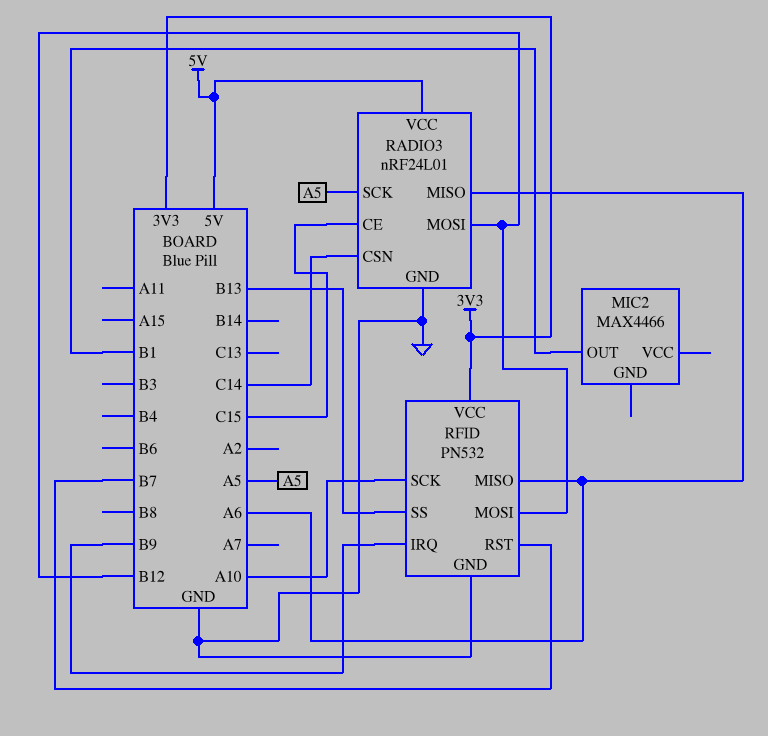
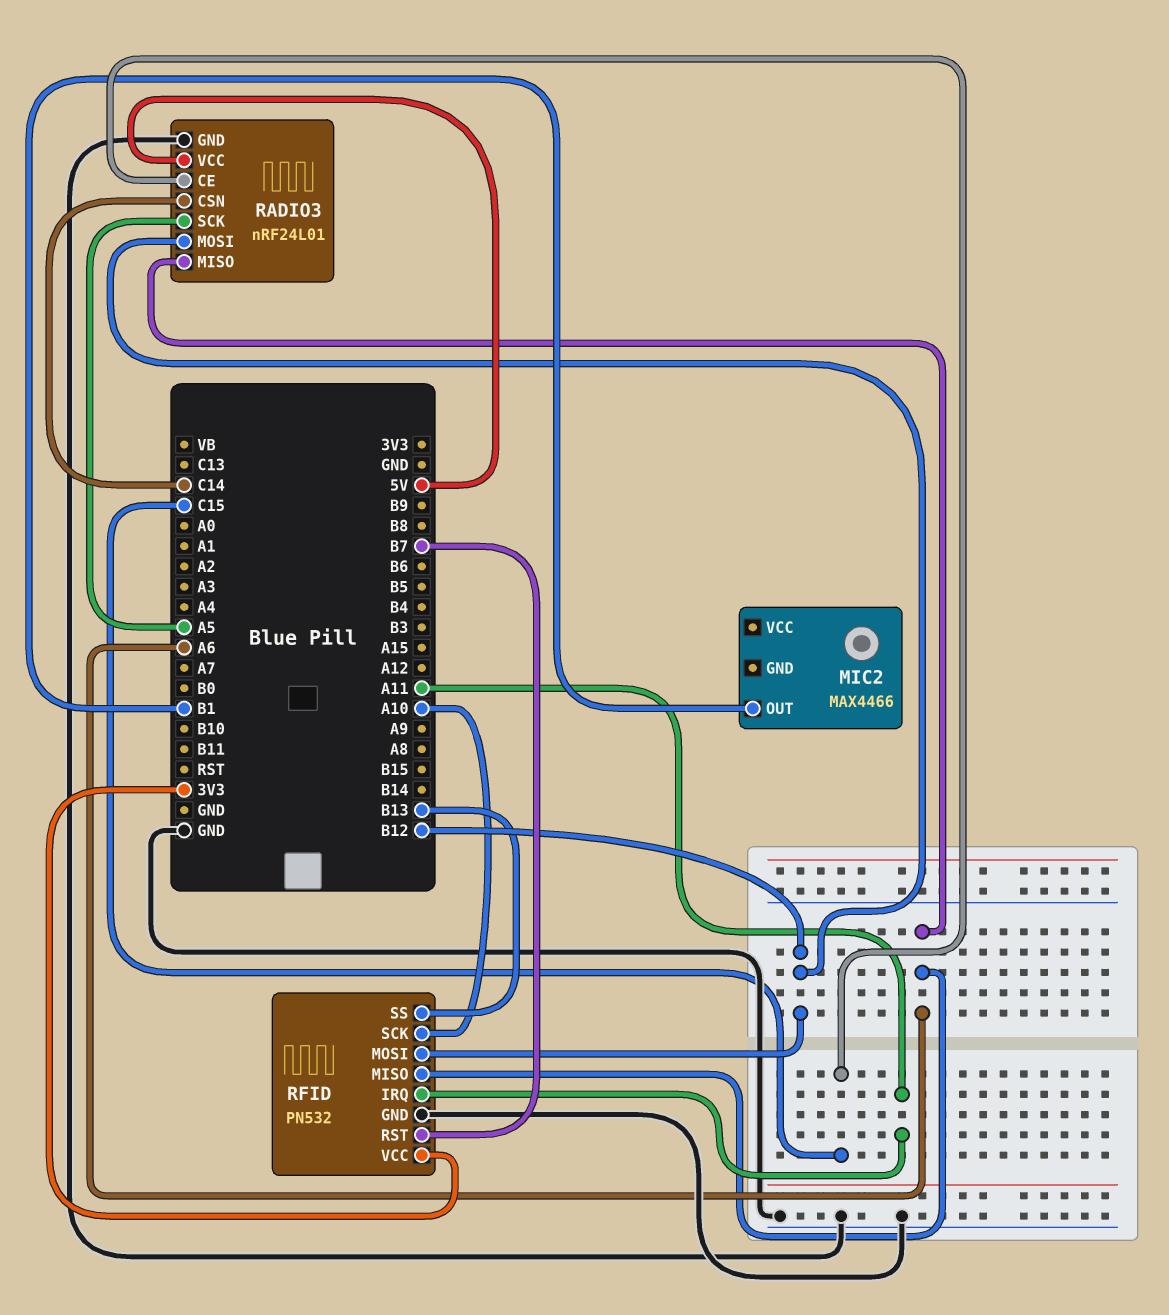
RFID pin IRQ: B9 -> A11

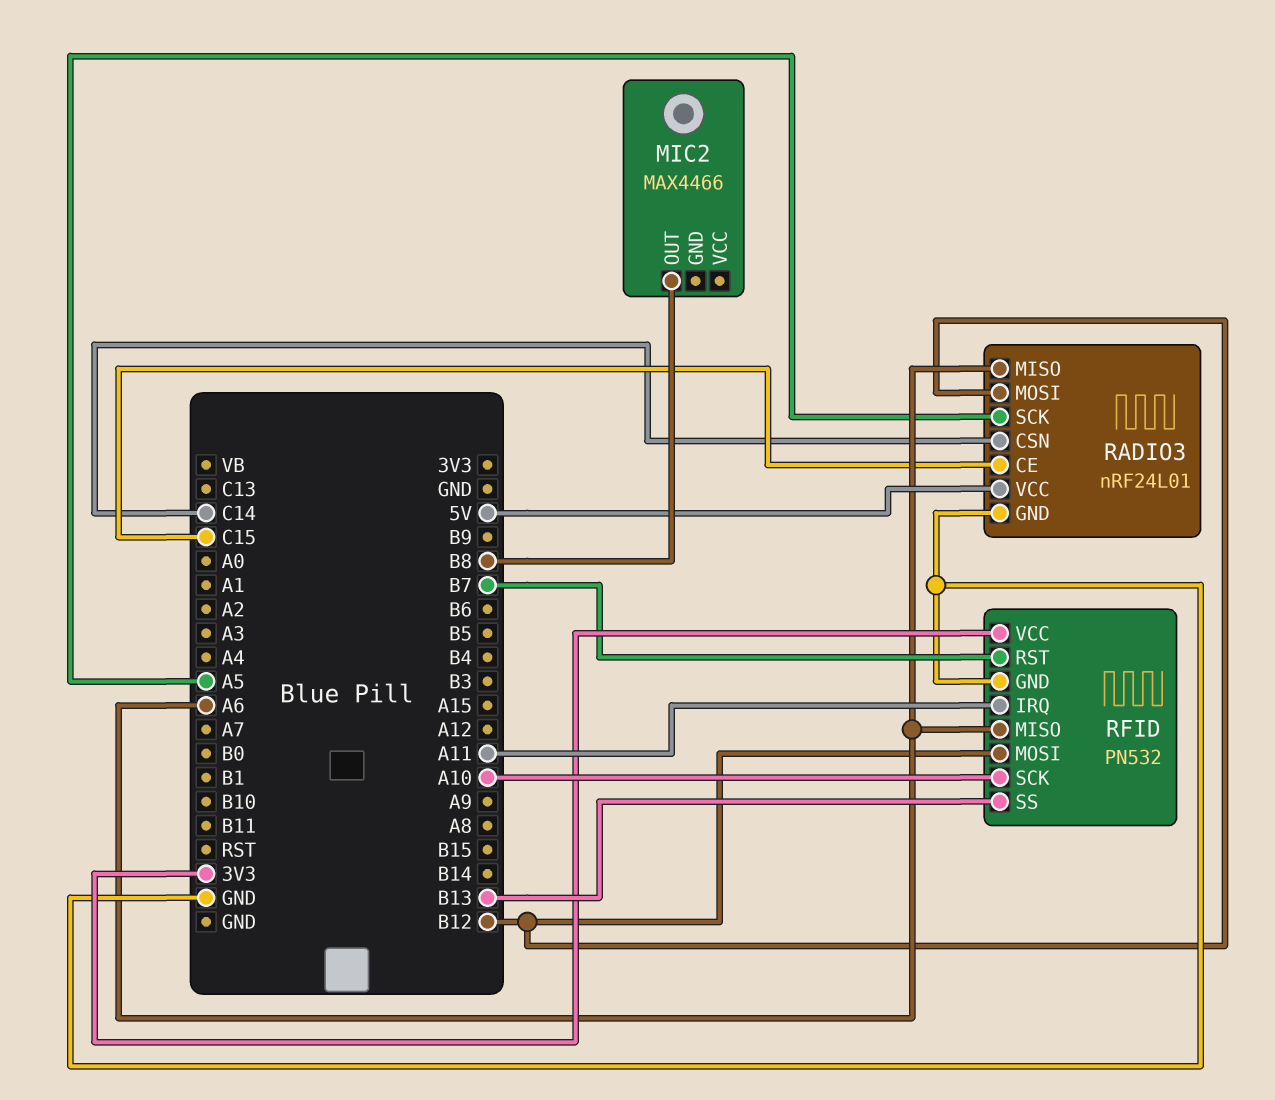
MIC2 pin OUT: B1 -> B8

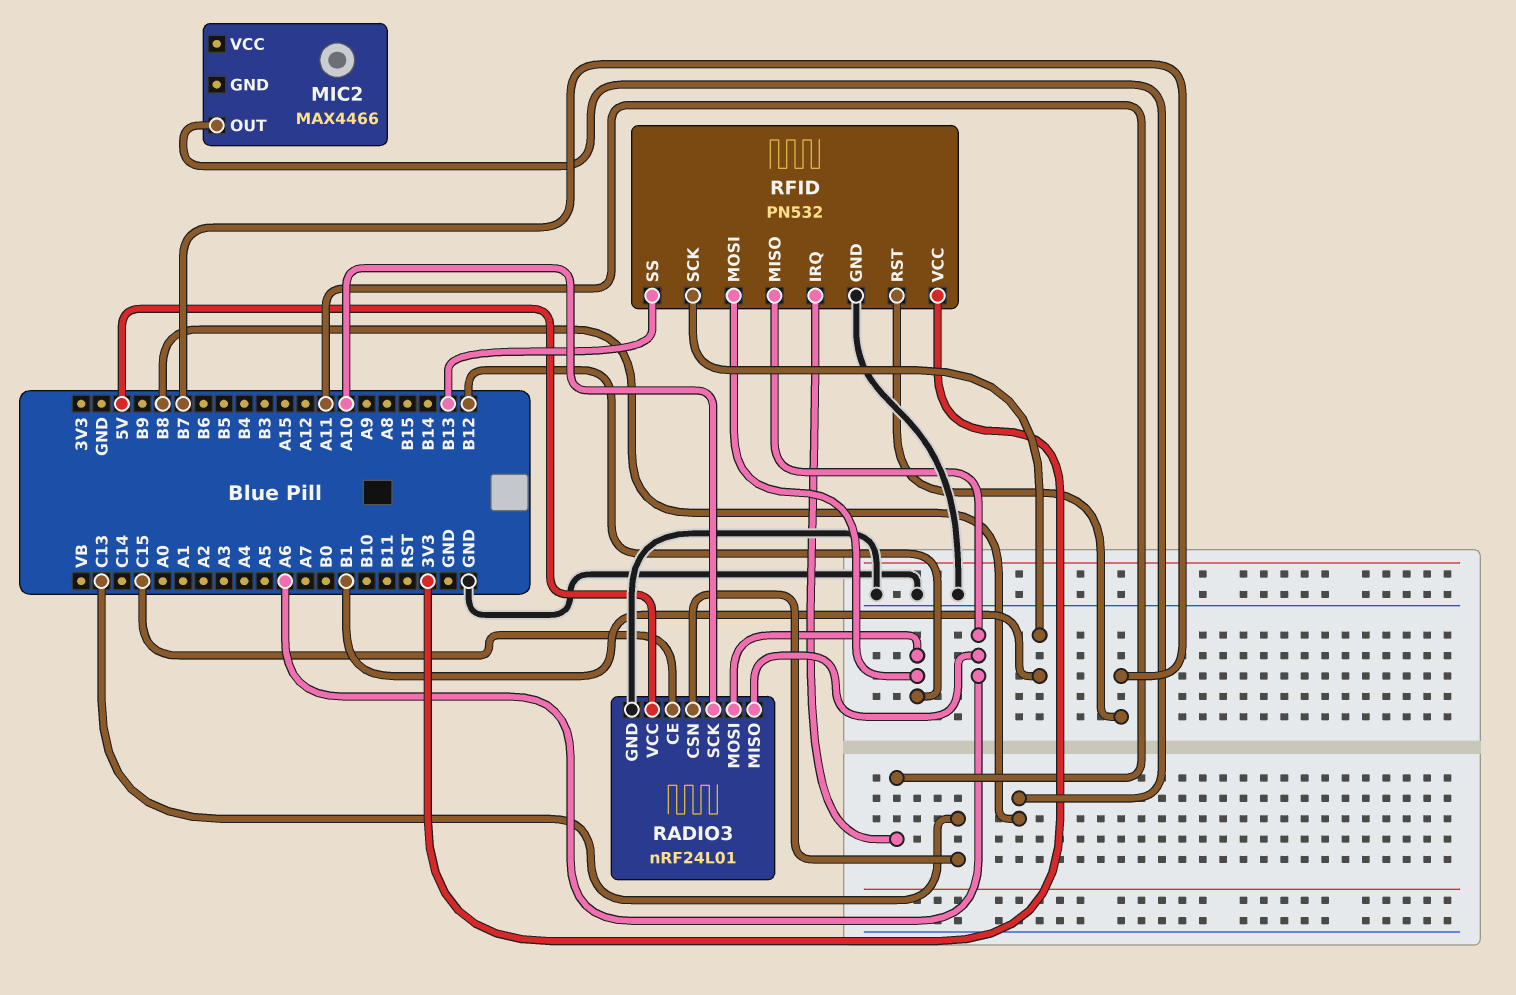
RADIO3 pin CSN: C14 -> C13
RADIO3 pin SCK: A5 -> A10
RFID pin SCK: A10 -> B1

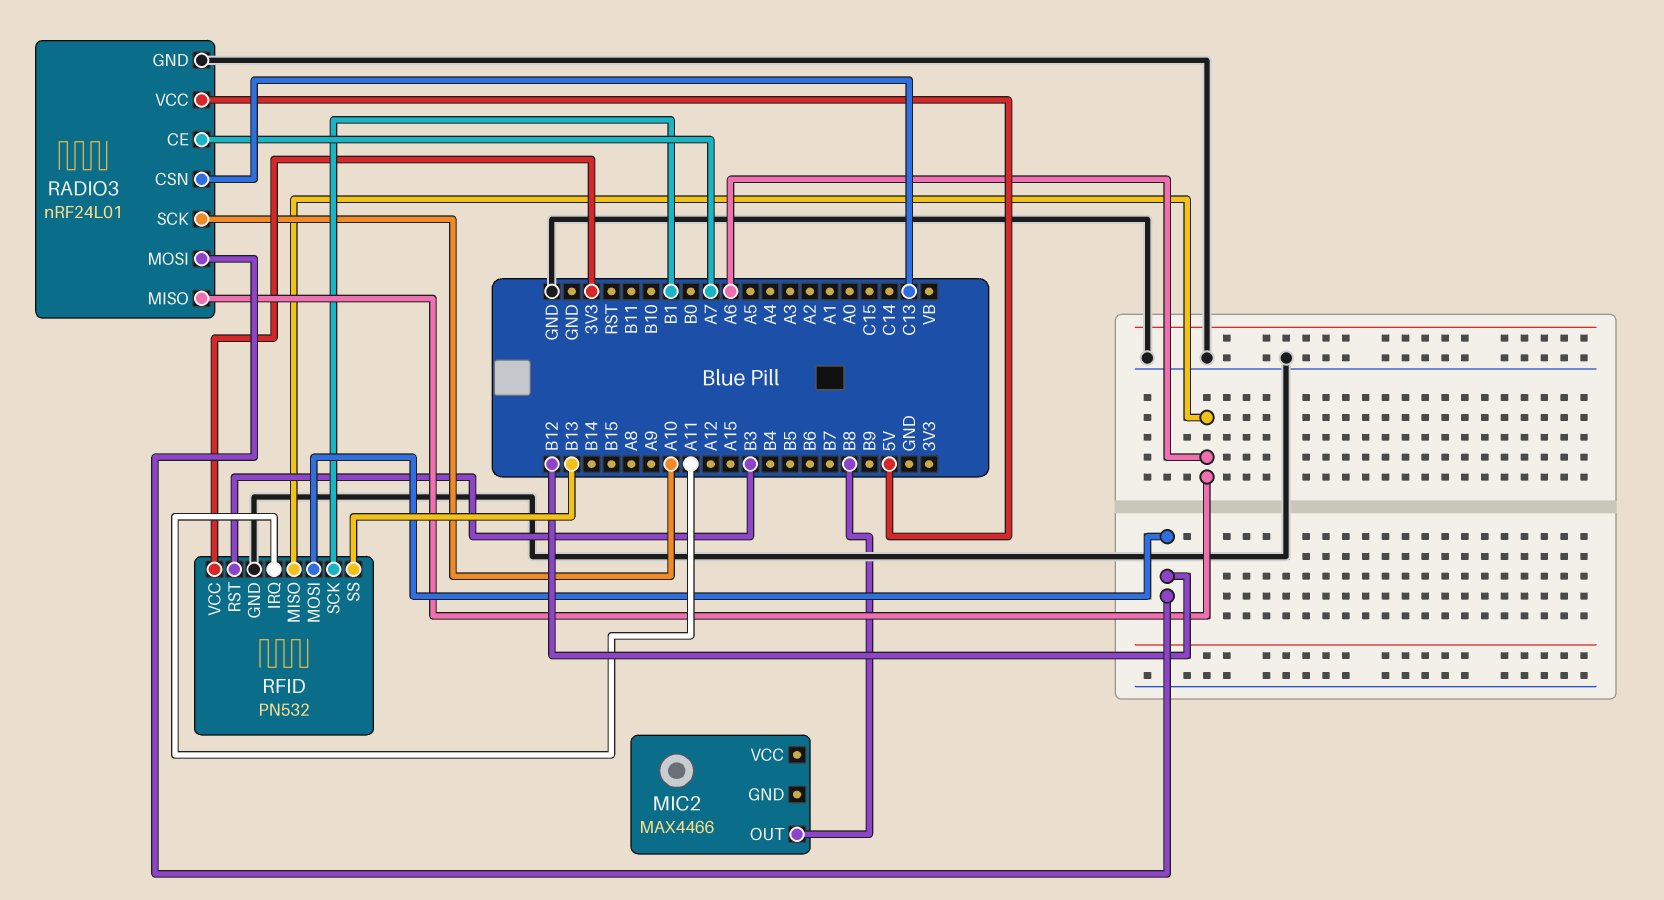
RADIO3 pin CE: C15 -> A7
RFID pin RST: B7 -> B3

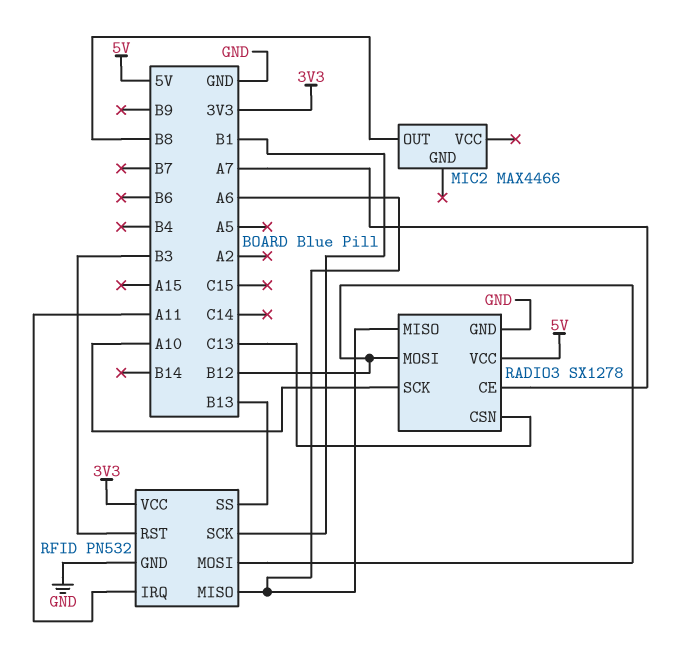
RADIO3: nRF24L01 -> SX1278

